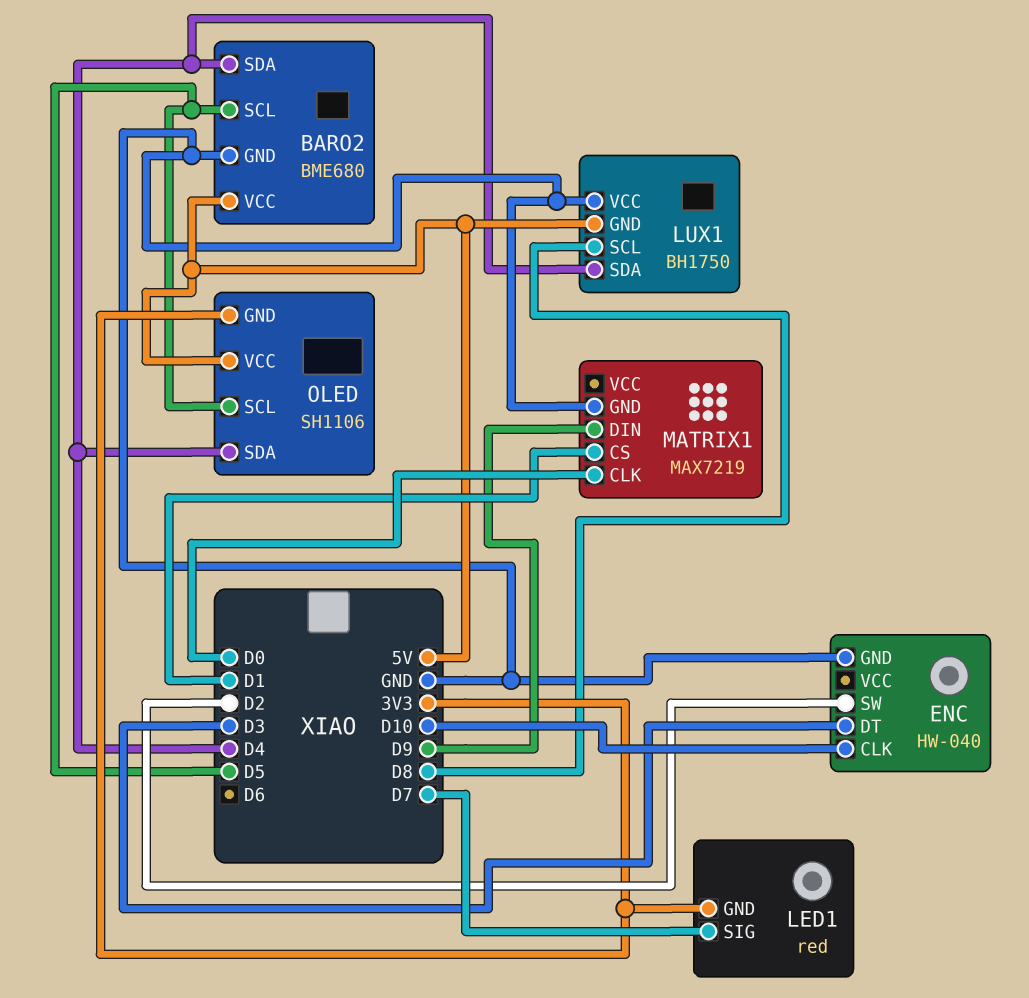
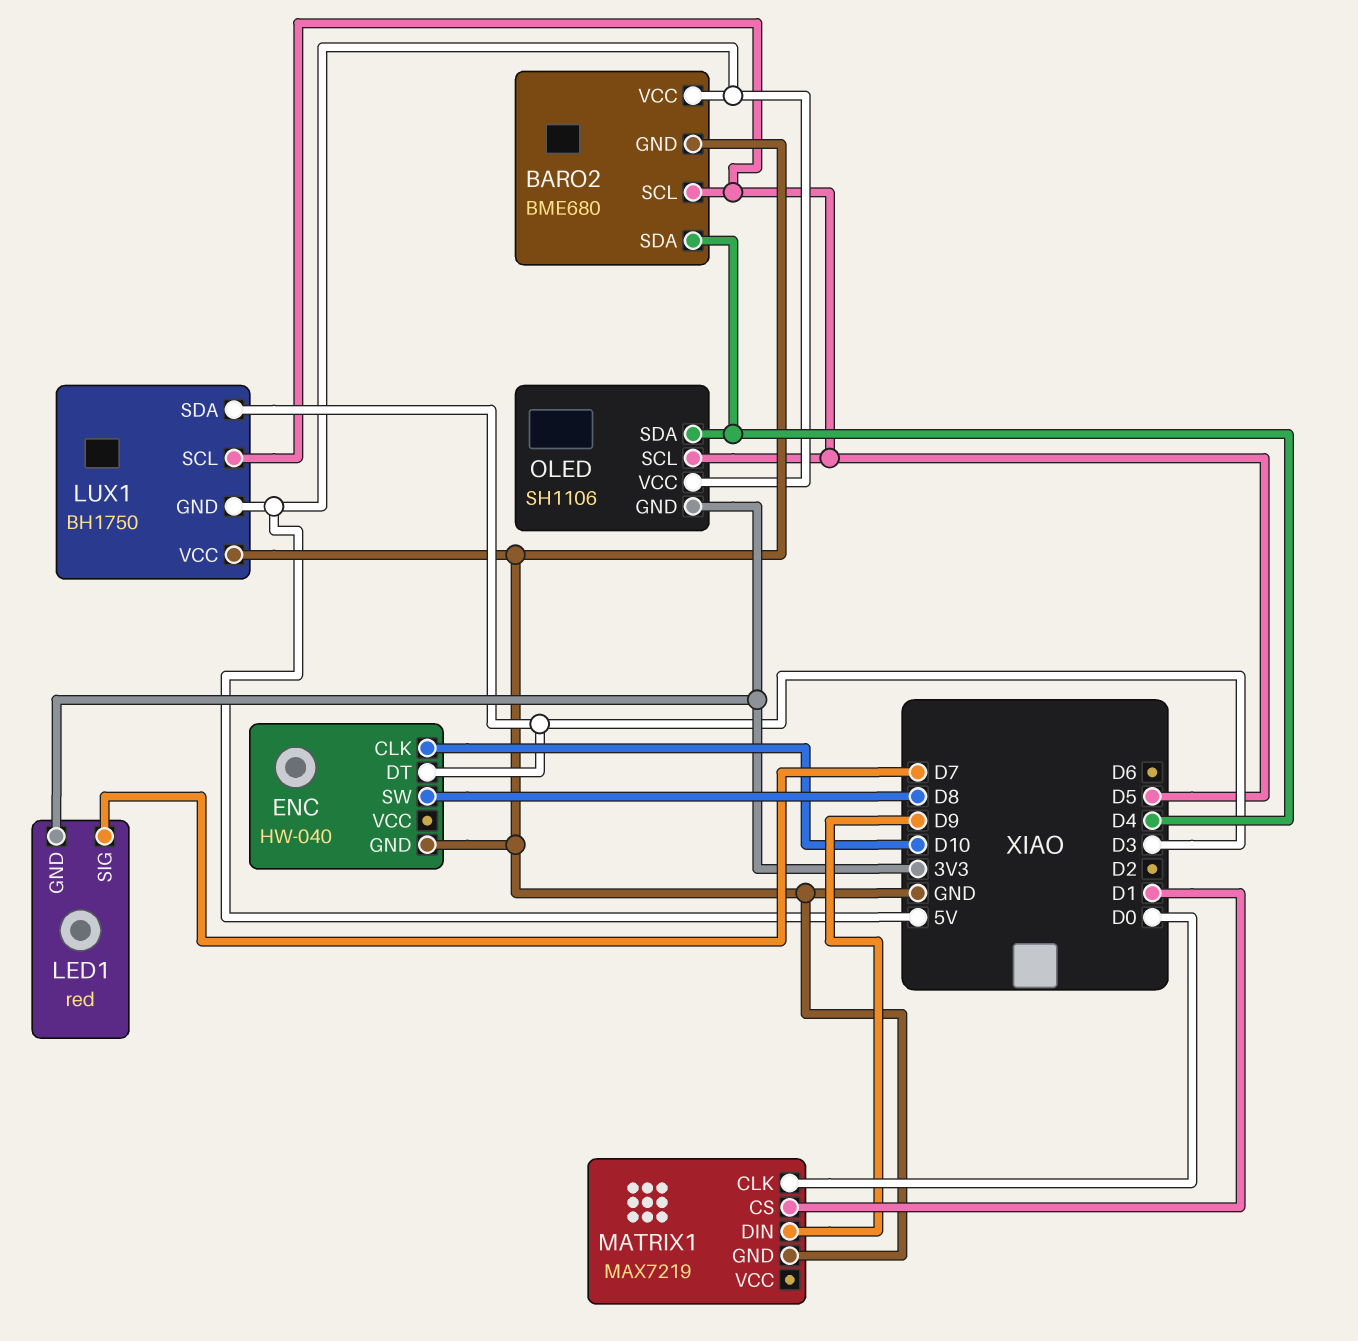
ENC pin SW: D2 -> D8
LUX1 pin SCL: D8 -> D5
LUX1 pin SDA: D4 -> D3

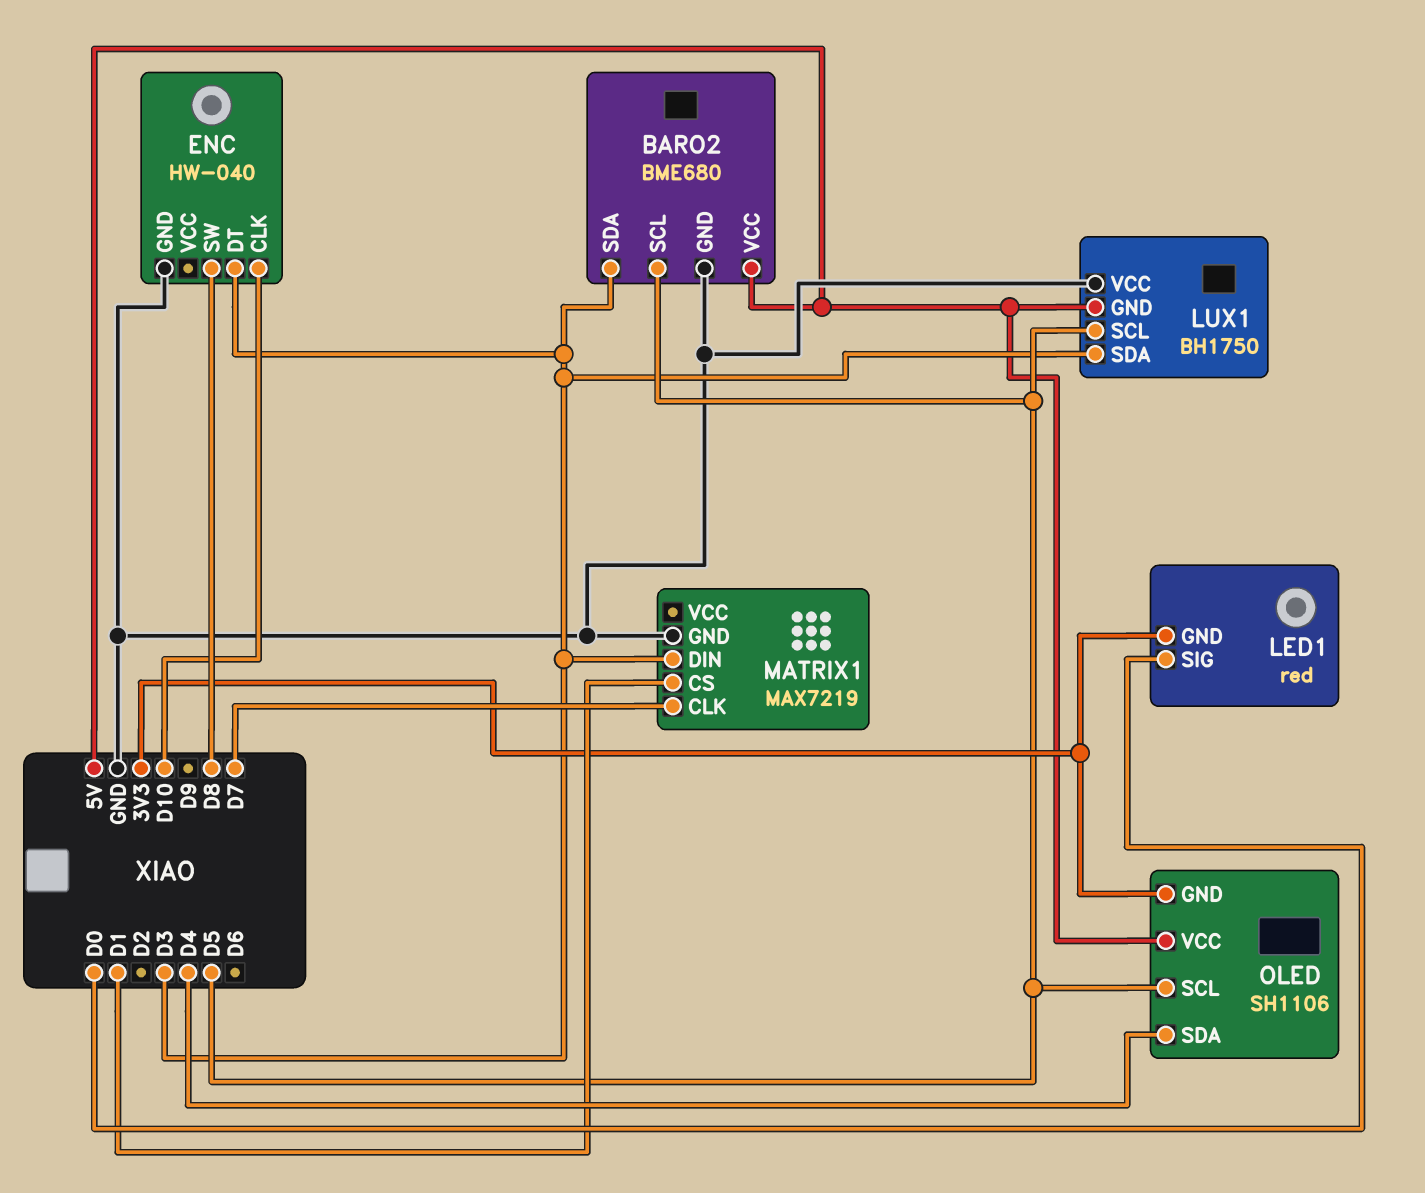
BARO2 pin SDA: D4 -> D3
LED1 pin SIG: D7 -> D0
MATRIX1 pin CLK: D0 -> D7
MATRIX1 pin DIN: D9 -> D3

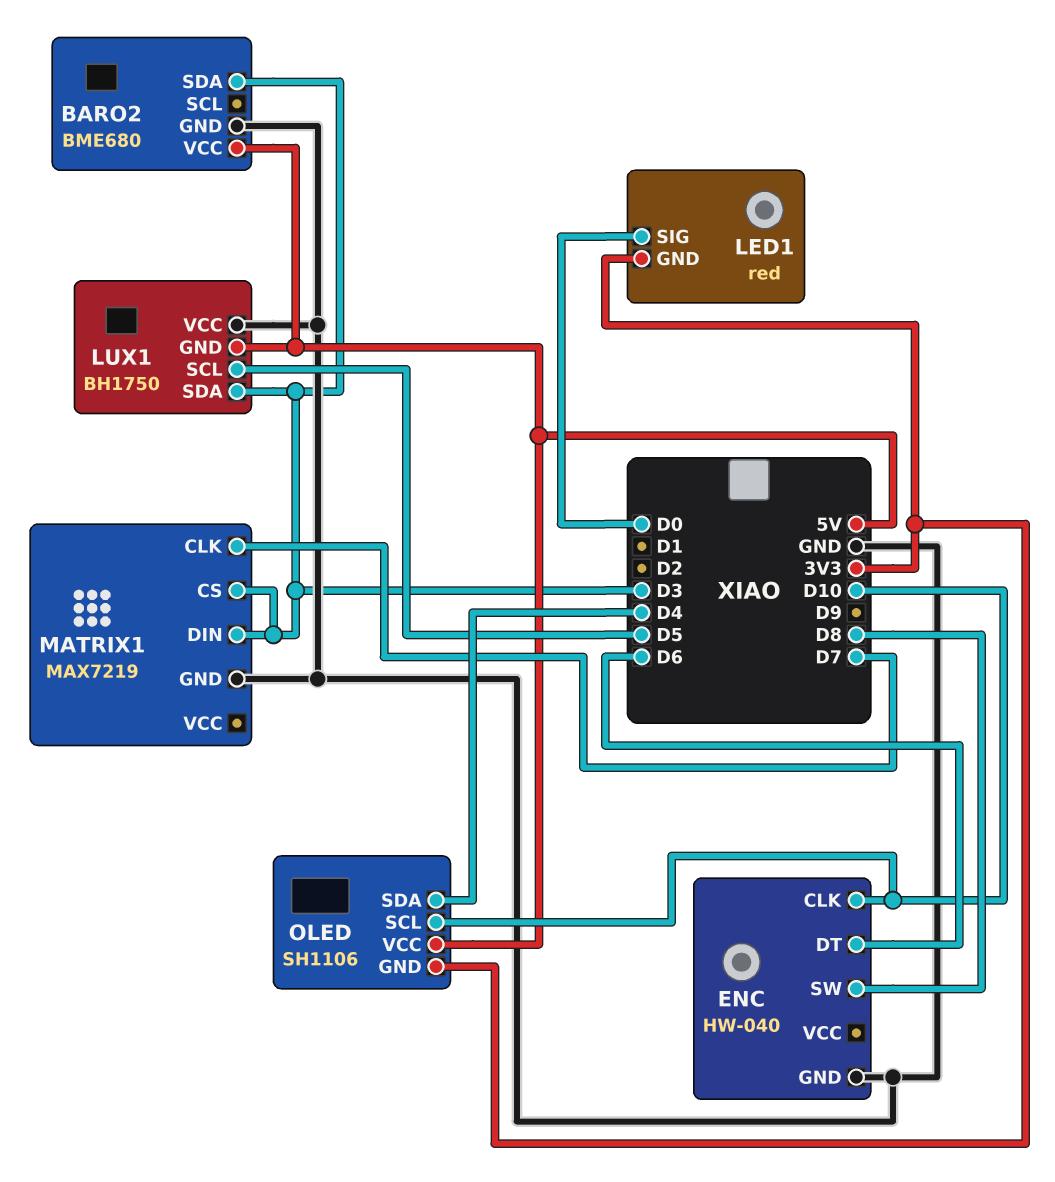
BARO2 pin SCL: D5 -> none
ENC pin DT: D3 -> D6
MATRIX1 pin CS: D1 -> D3
OLED pin SCL: D5 -> D10

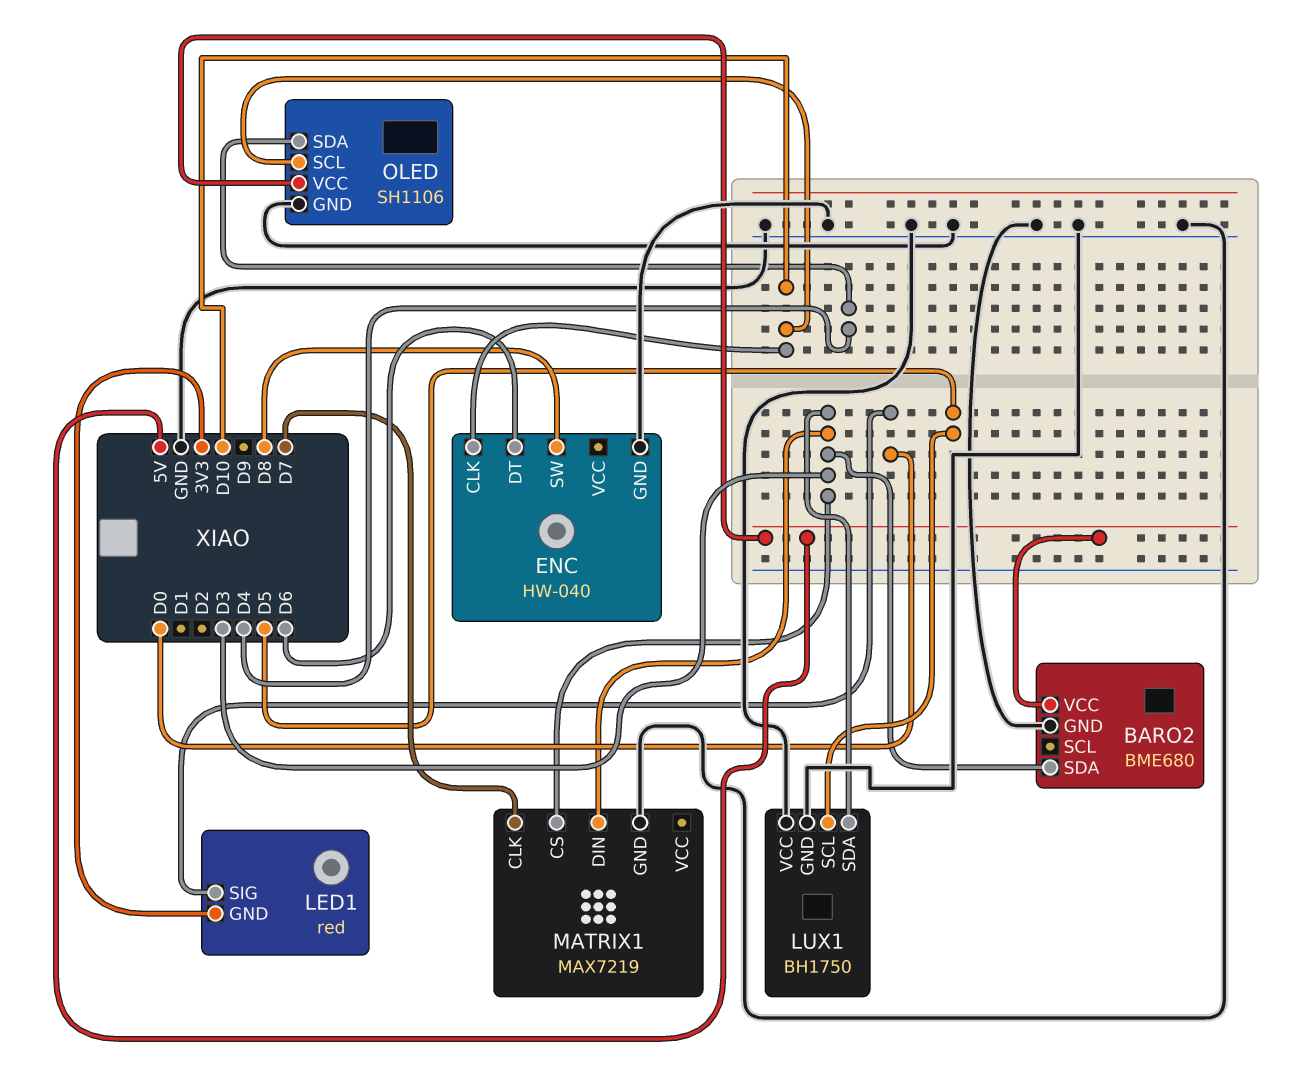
LUX1 pin GND: 5V -> GND
OLED pin GND: 3V3 -> GND

